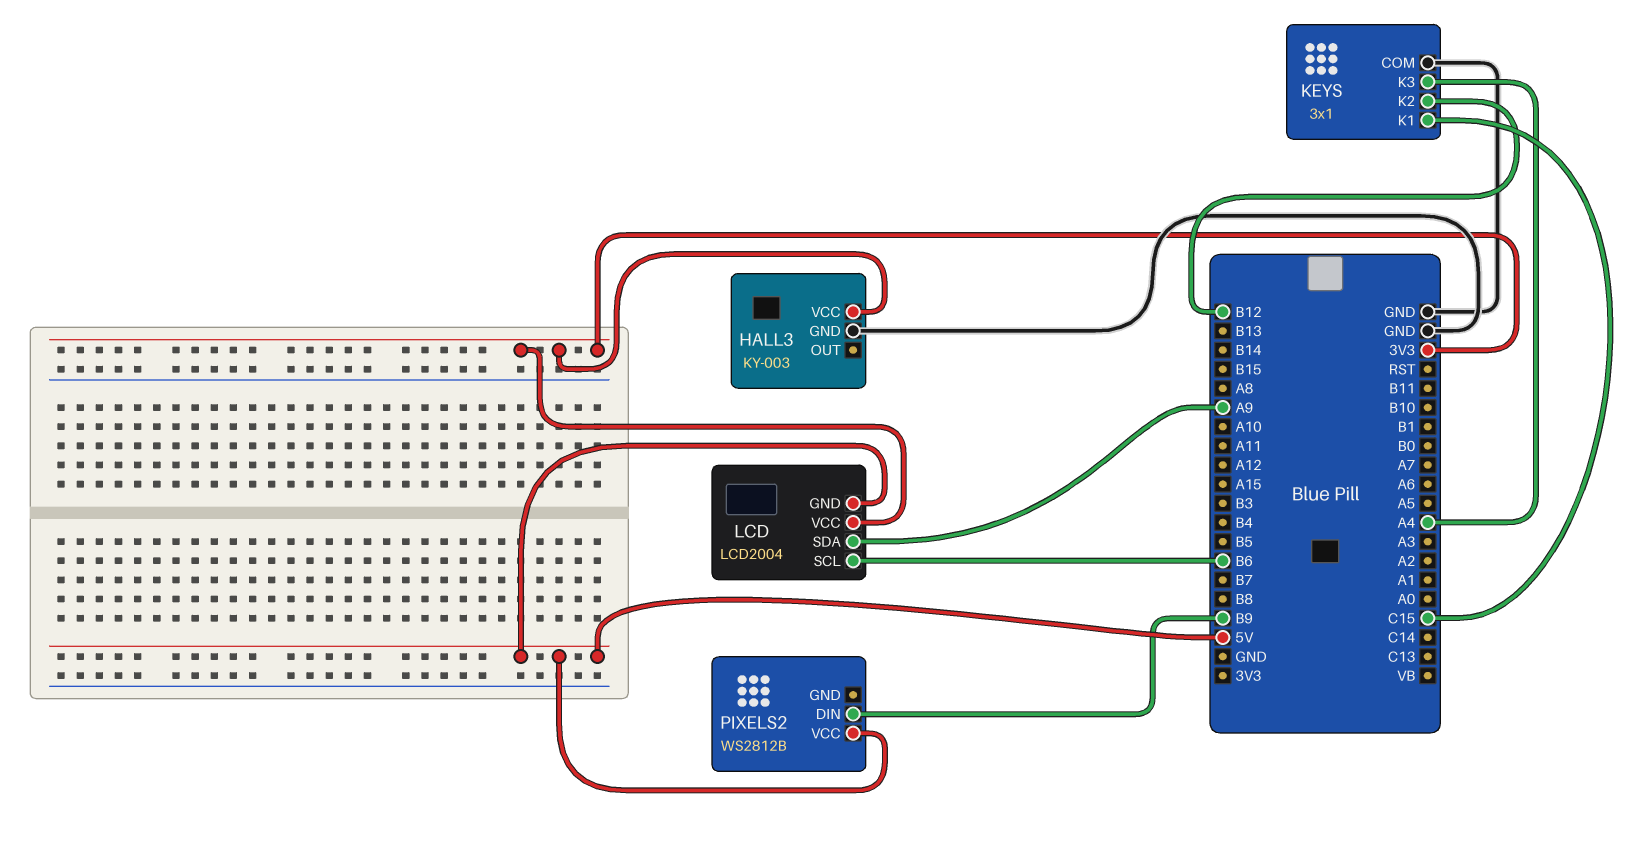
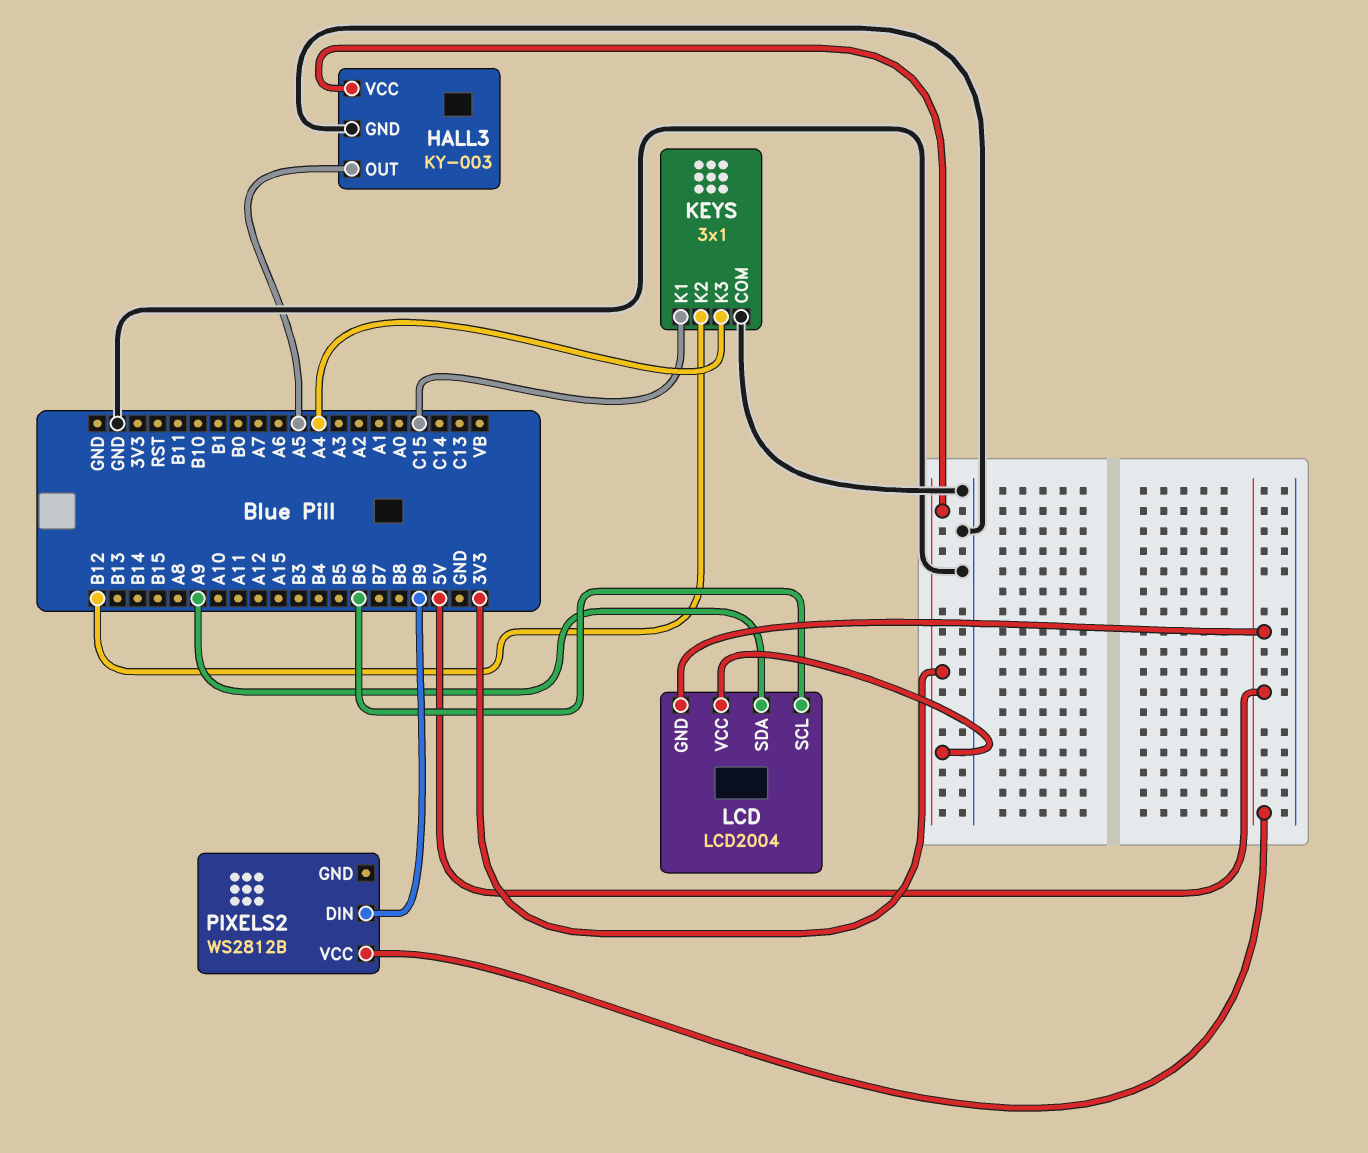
HALL3 pin OUT: none -> A5

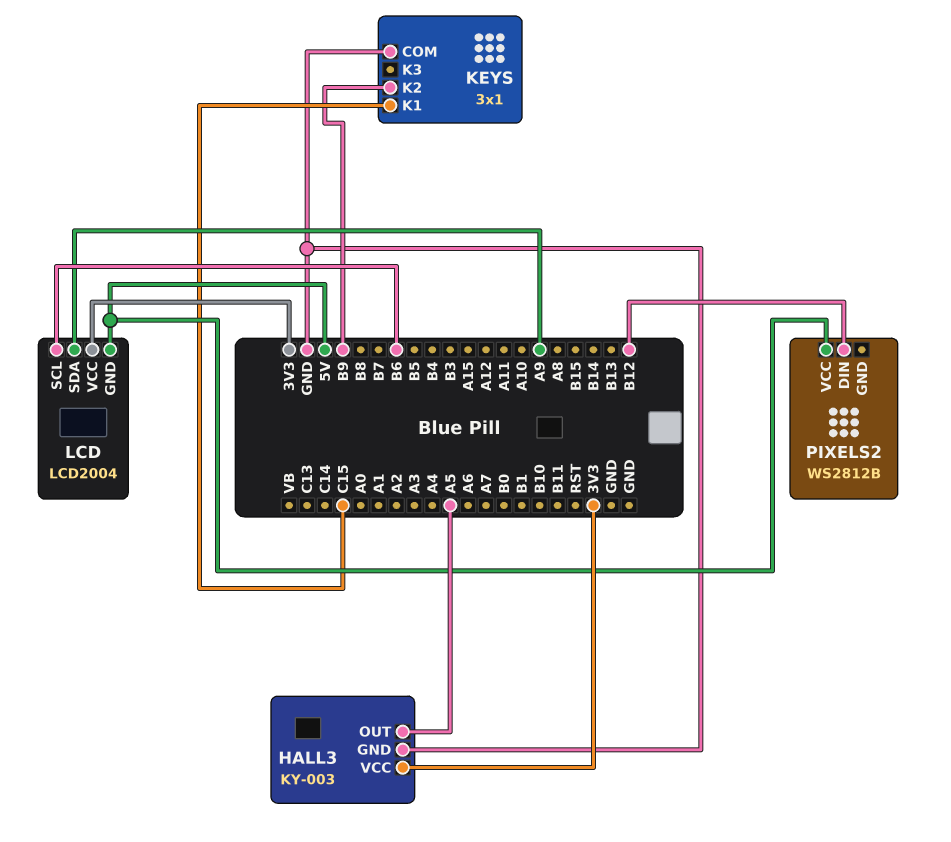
KEYS pin K2: B12 -> B9
KEYS pin K3: A4 -> none
PIXELS2 pin DIN: B9 -> B12

